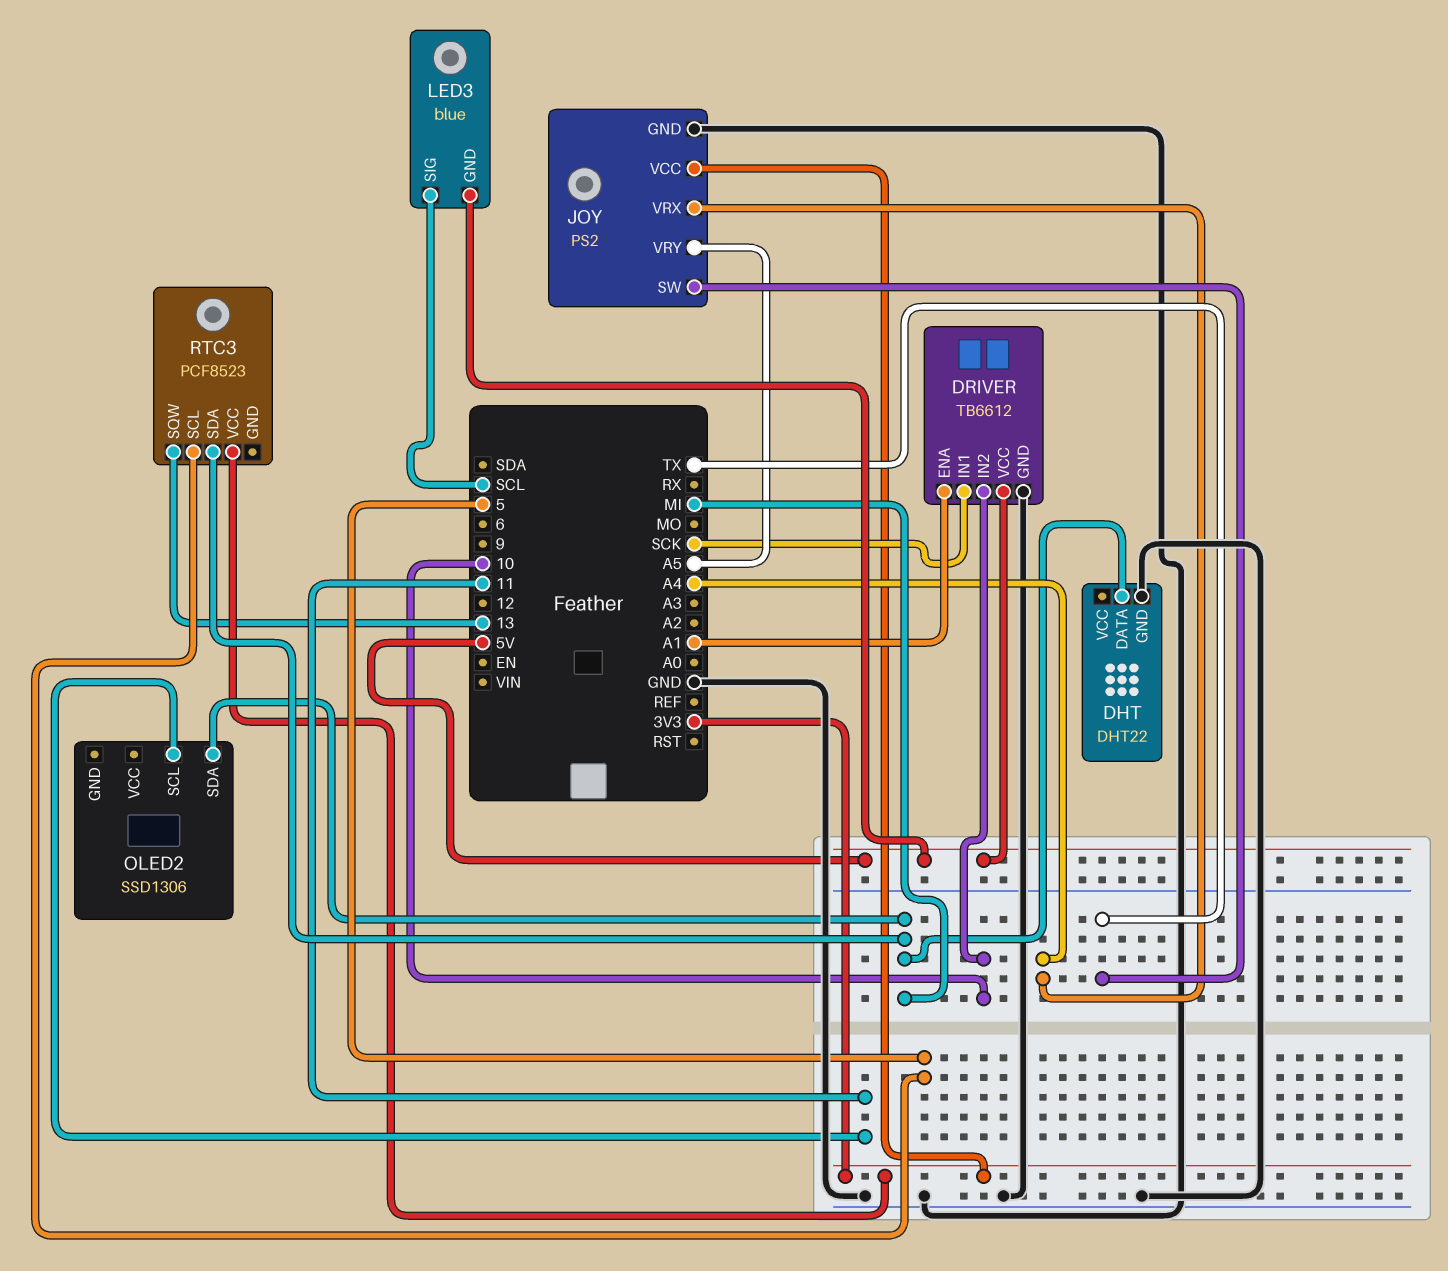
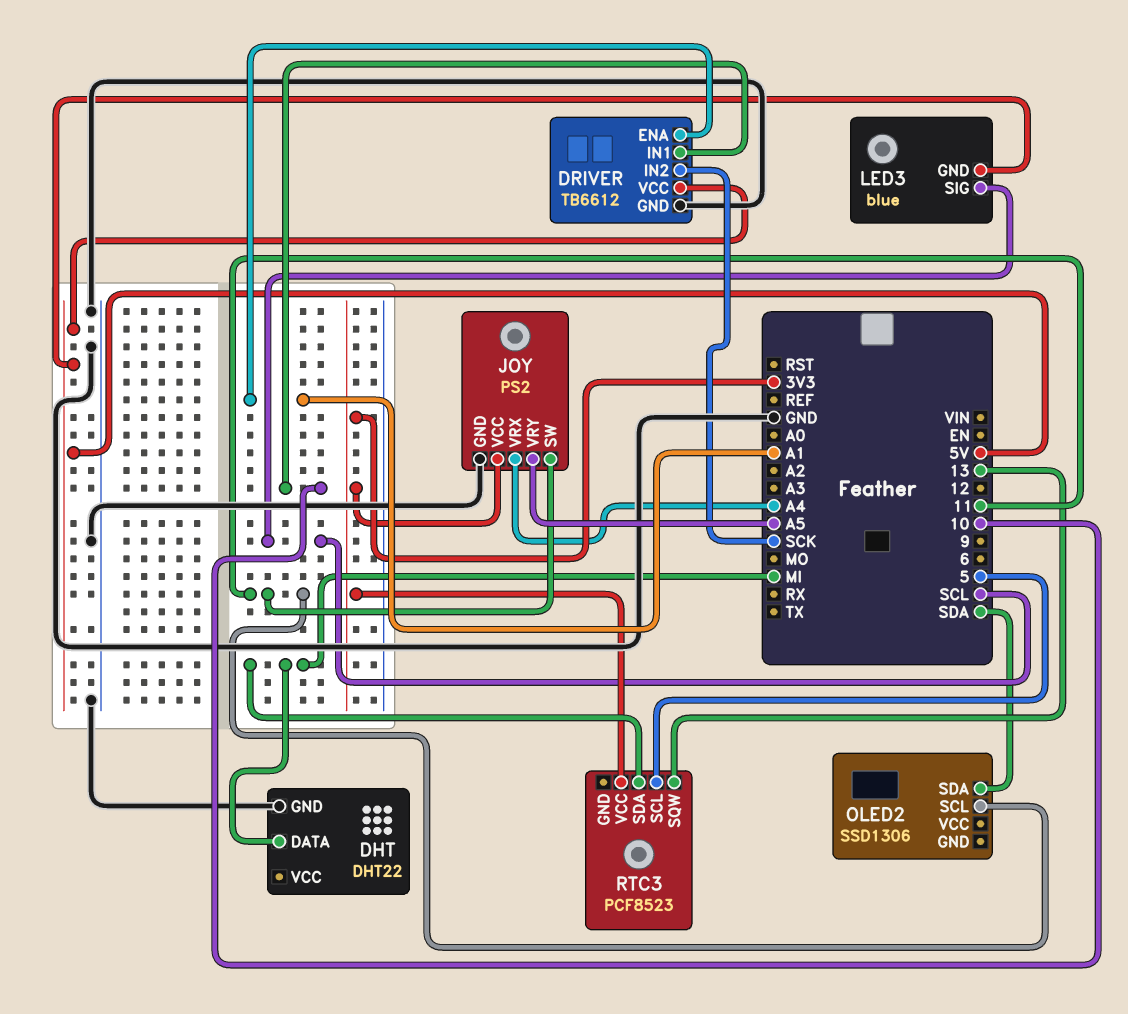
DRIVER pin IN1: SCK -> 10
DRIVER pin IN2: 10 -> SCK
JOY pin SW: TX -> 11
OLED2 pin SDA: MI -> SDA

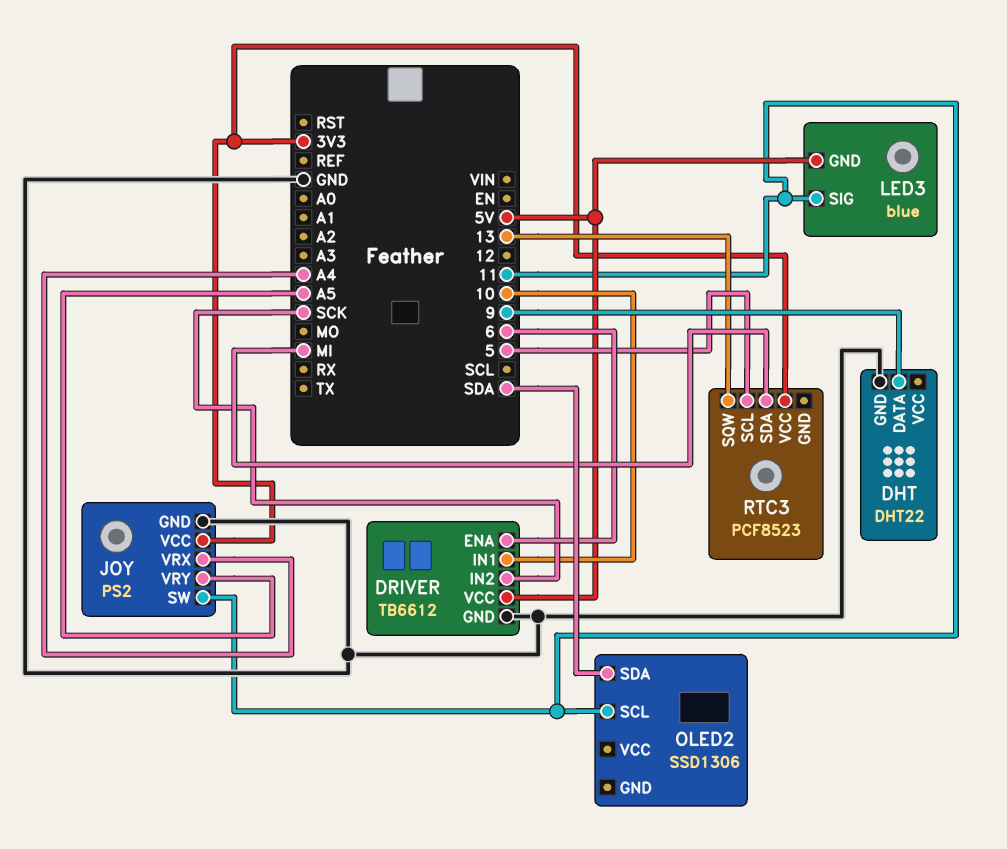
DHT pin DATA: MI -> 9
DRIVER pin ENA: A1 -> 6
LED3 pin SIG: SCL -> 11

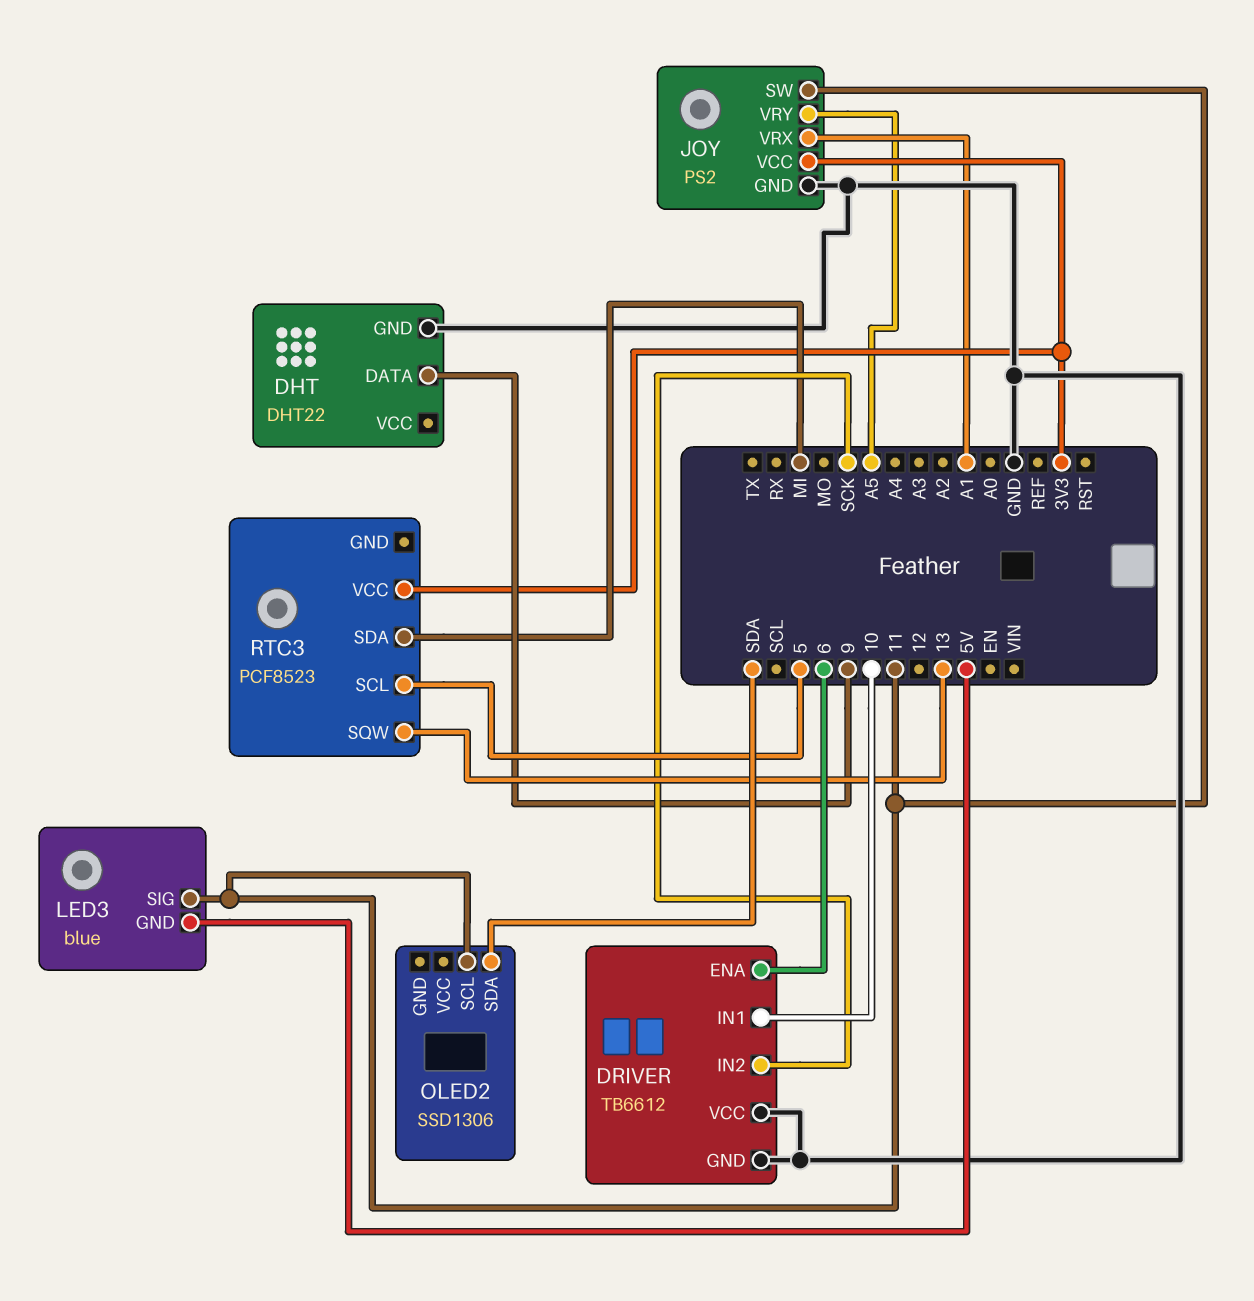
DRIVER pin VCC: 5V -> GND
JOY pin VRX: A4 -> A1

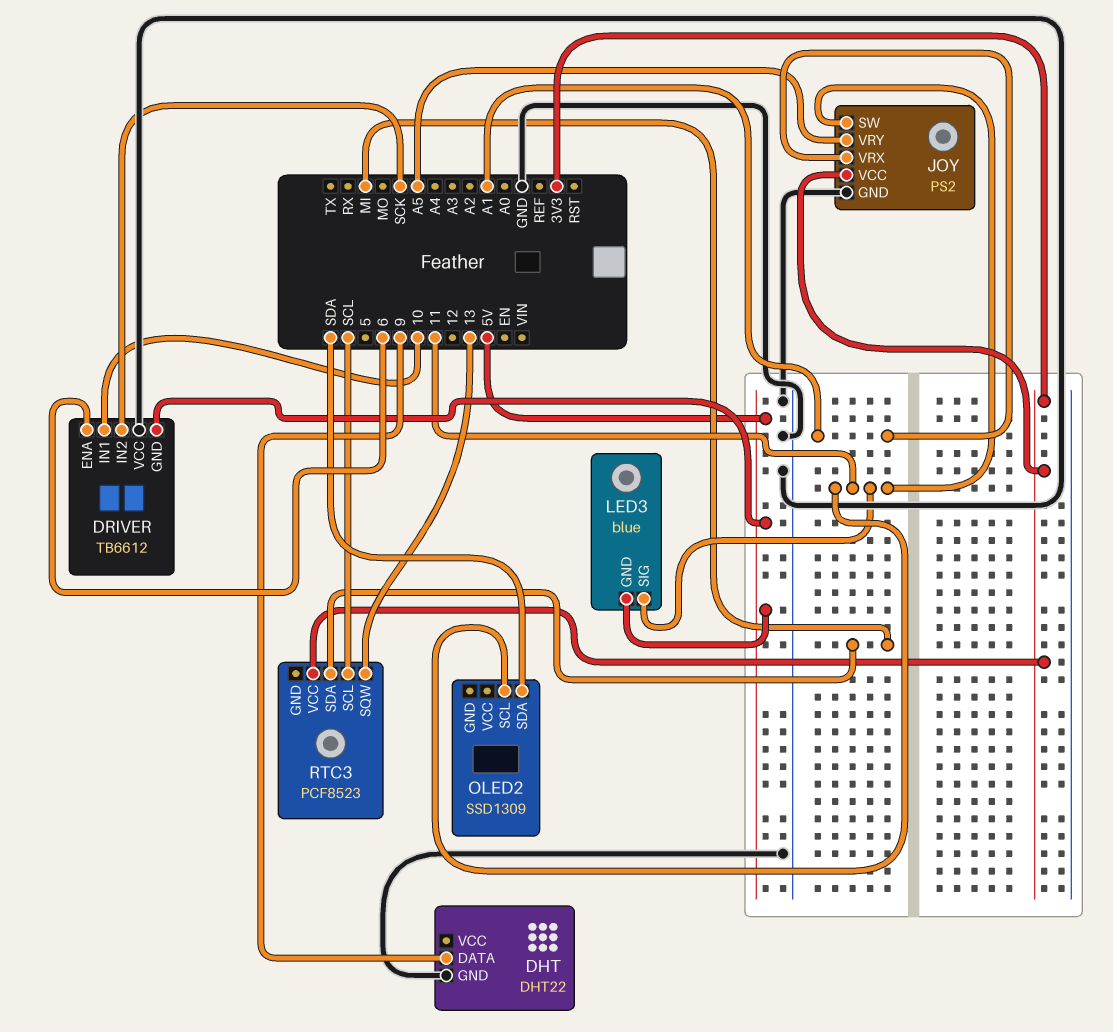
DRIVER pin GND: GND -> 5V
OLED2: SSD1306 -> SSD1309
RTC3 pin SCL: 5 -> SCL

